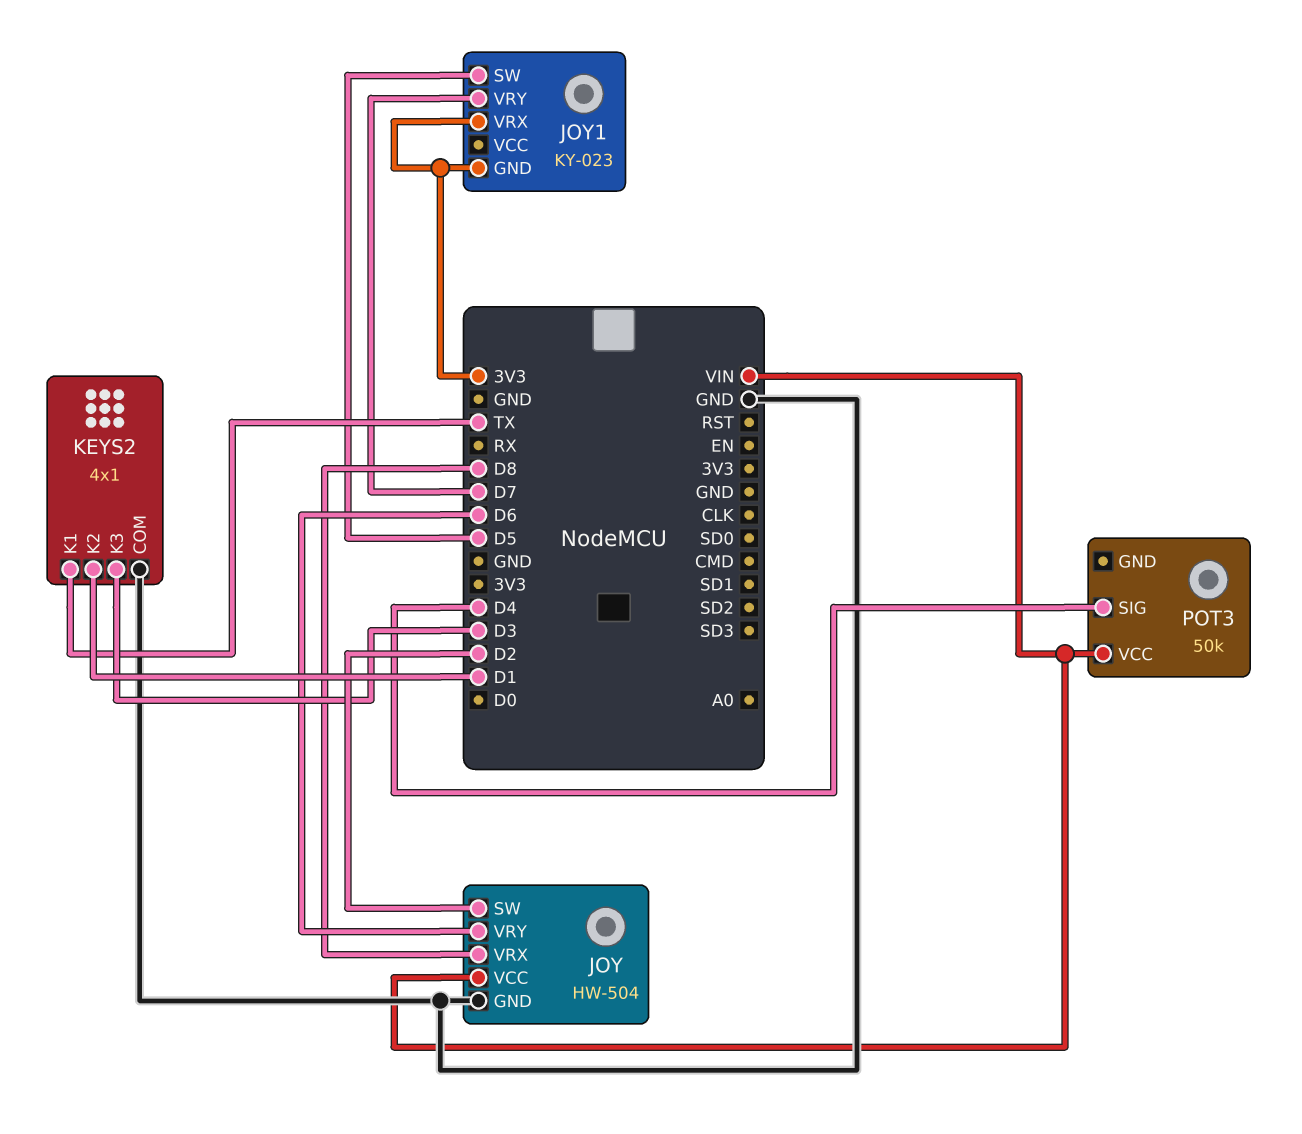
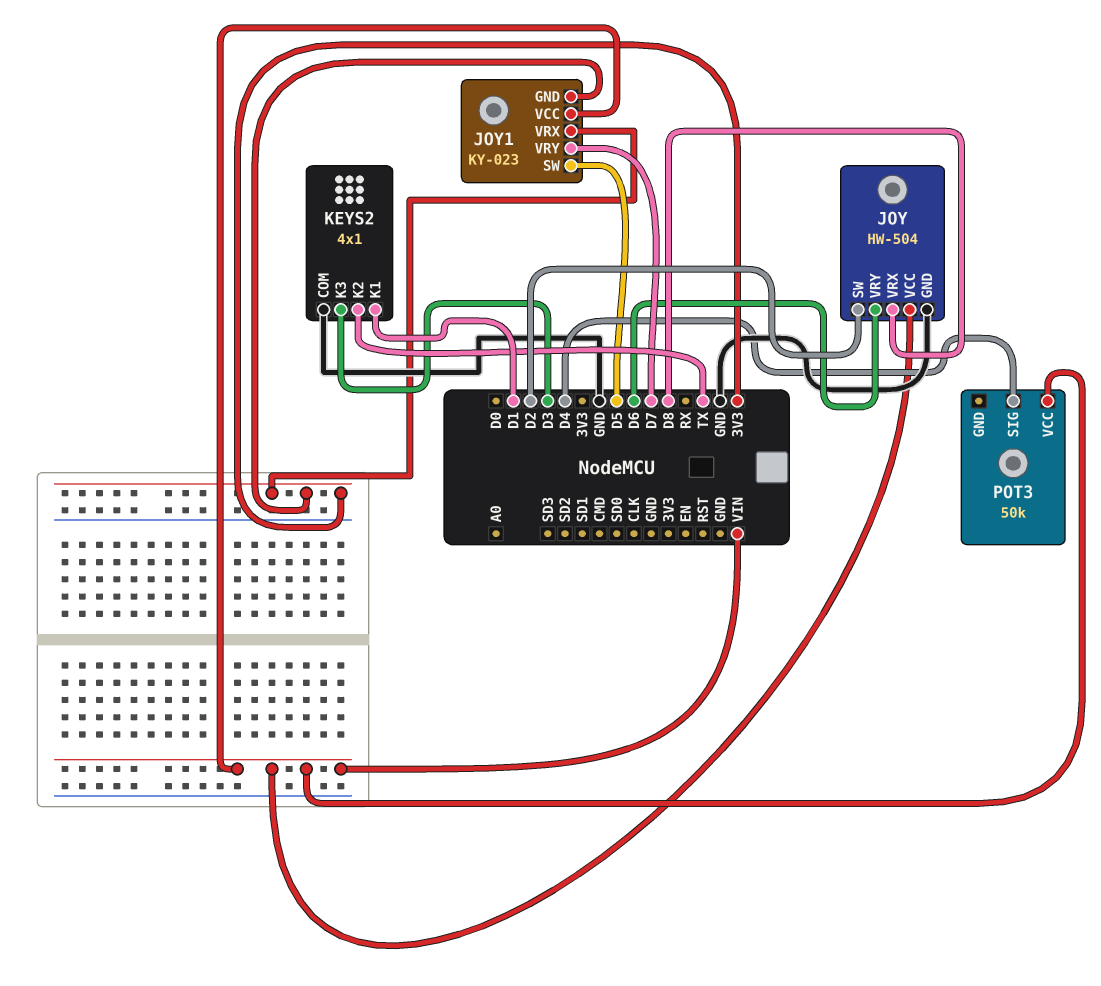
JOY1 pin VCC: none -> VIN
KEYS2 pin K1: TX -> D1
KEYS2 pin K2: D1 -> TX

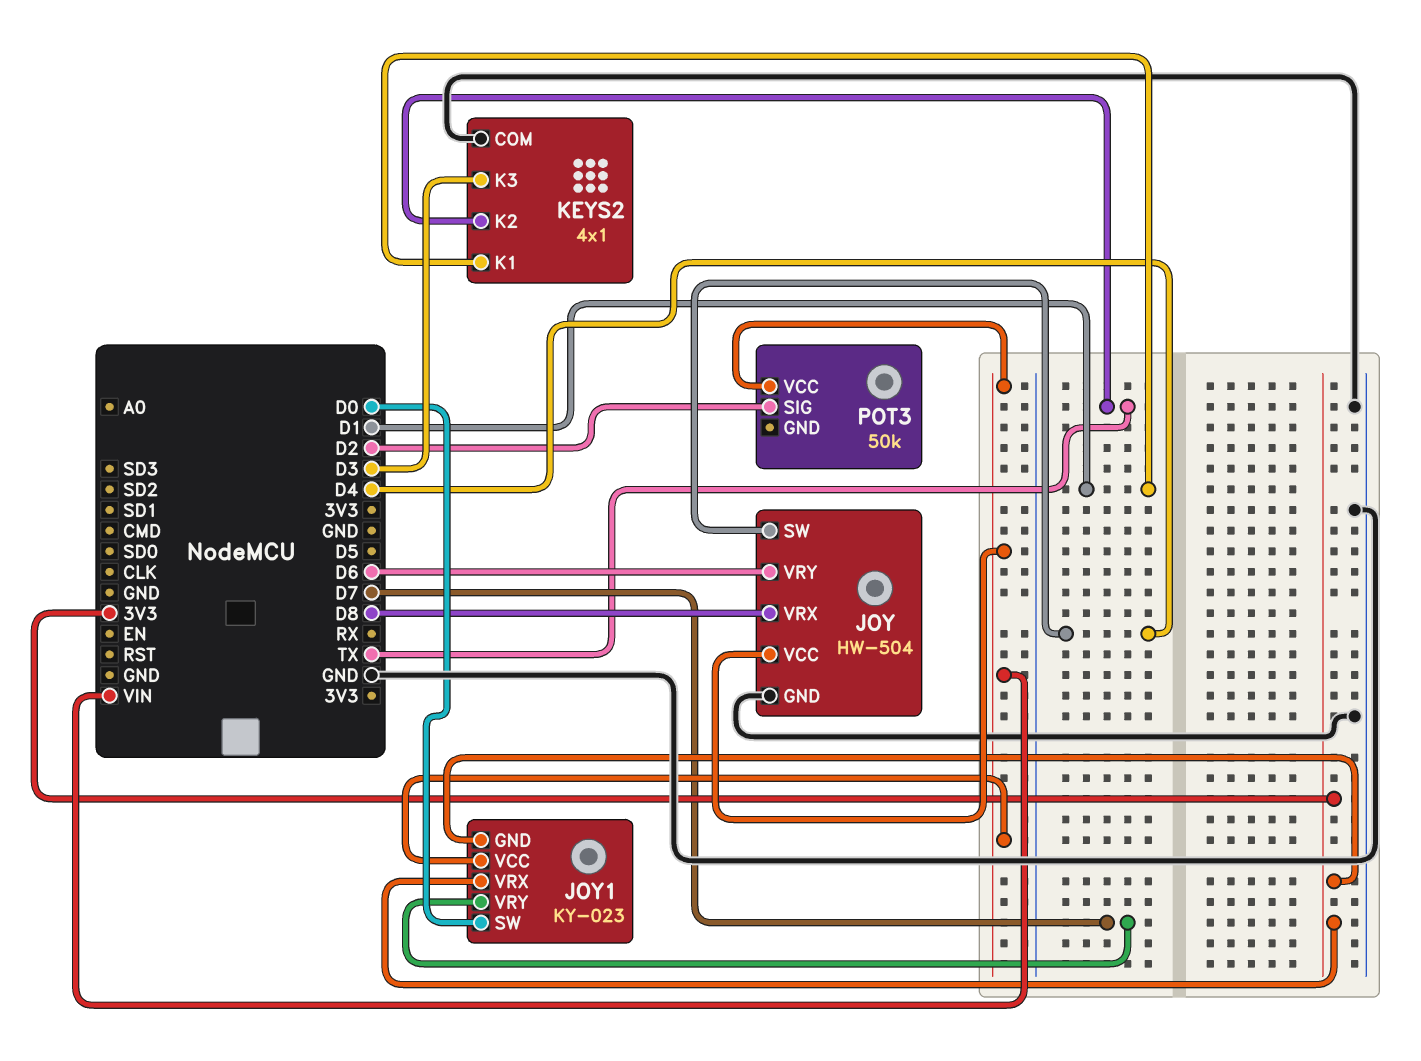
JOY pin SW: D2 -> D4
JOY1 pin SW: D5 -> D0
POT3 pin SIG: D4 -> D2

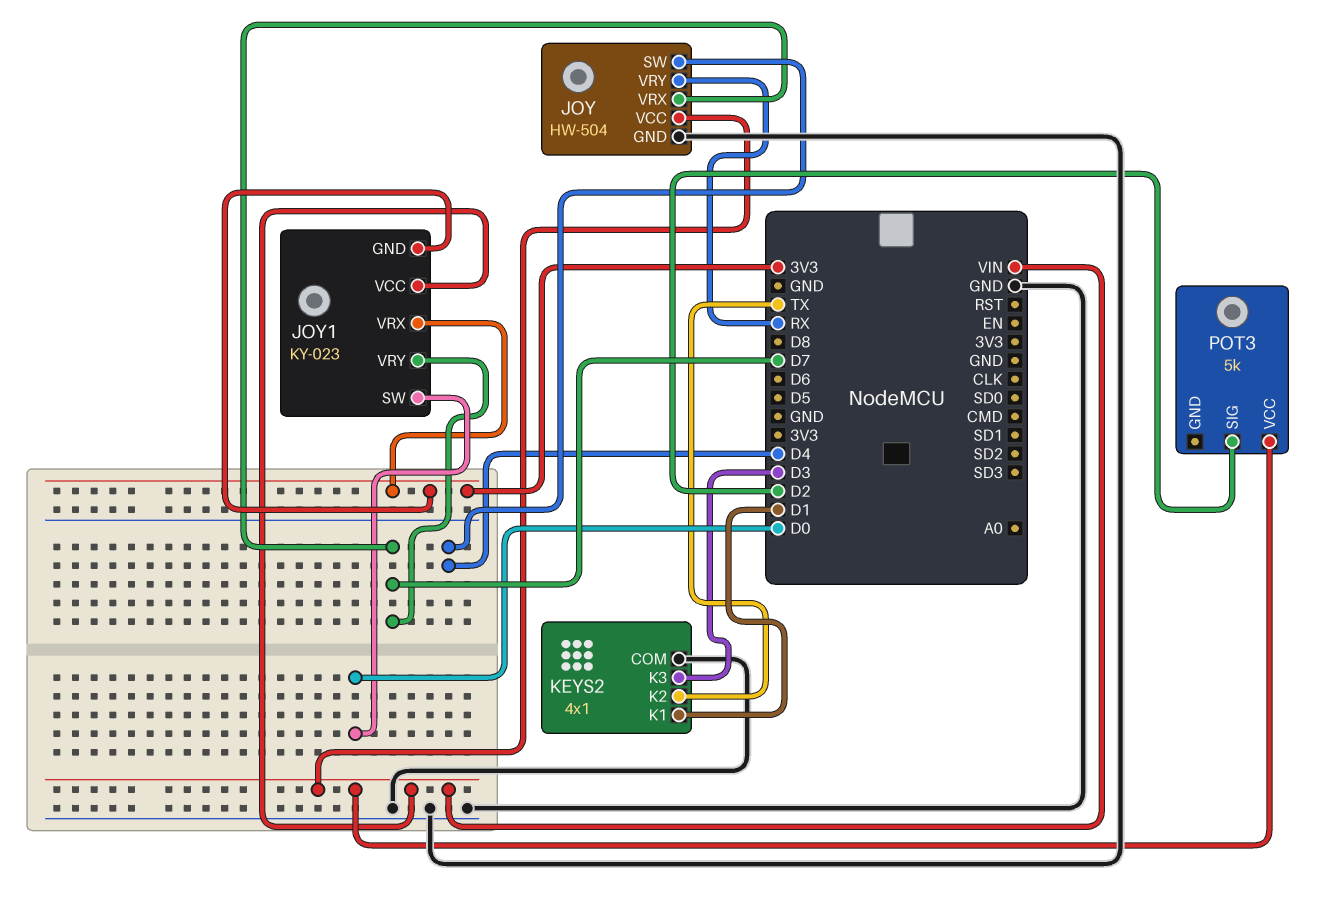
JOY pin VRX: D8 -> D7
JOY pin VRY: D6 -> RX
POT3: 50k -> 5k

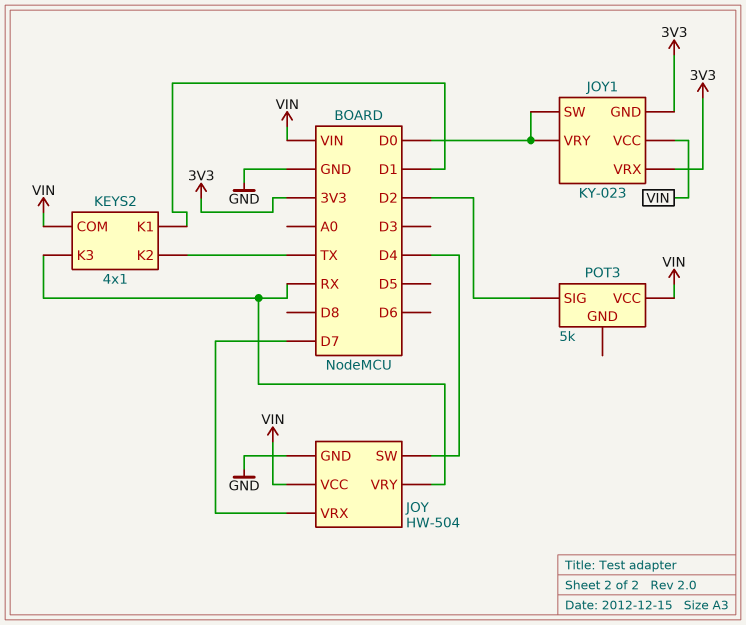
JOY1 pin VRY: D7 -> D0
KEYS2 pin COM: GND -> VIN
KEYS2 pin K3: D3 -> RX

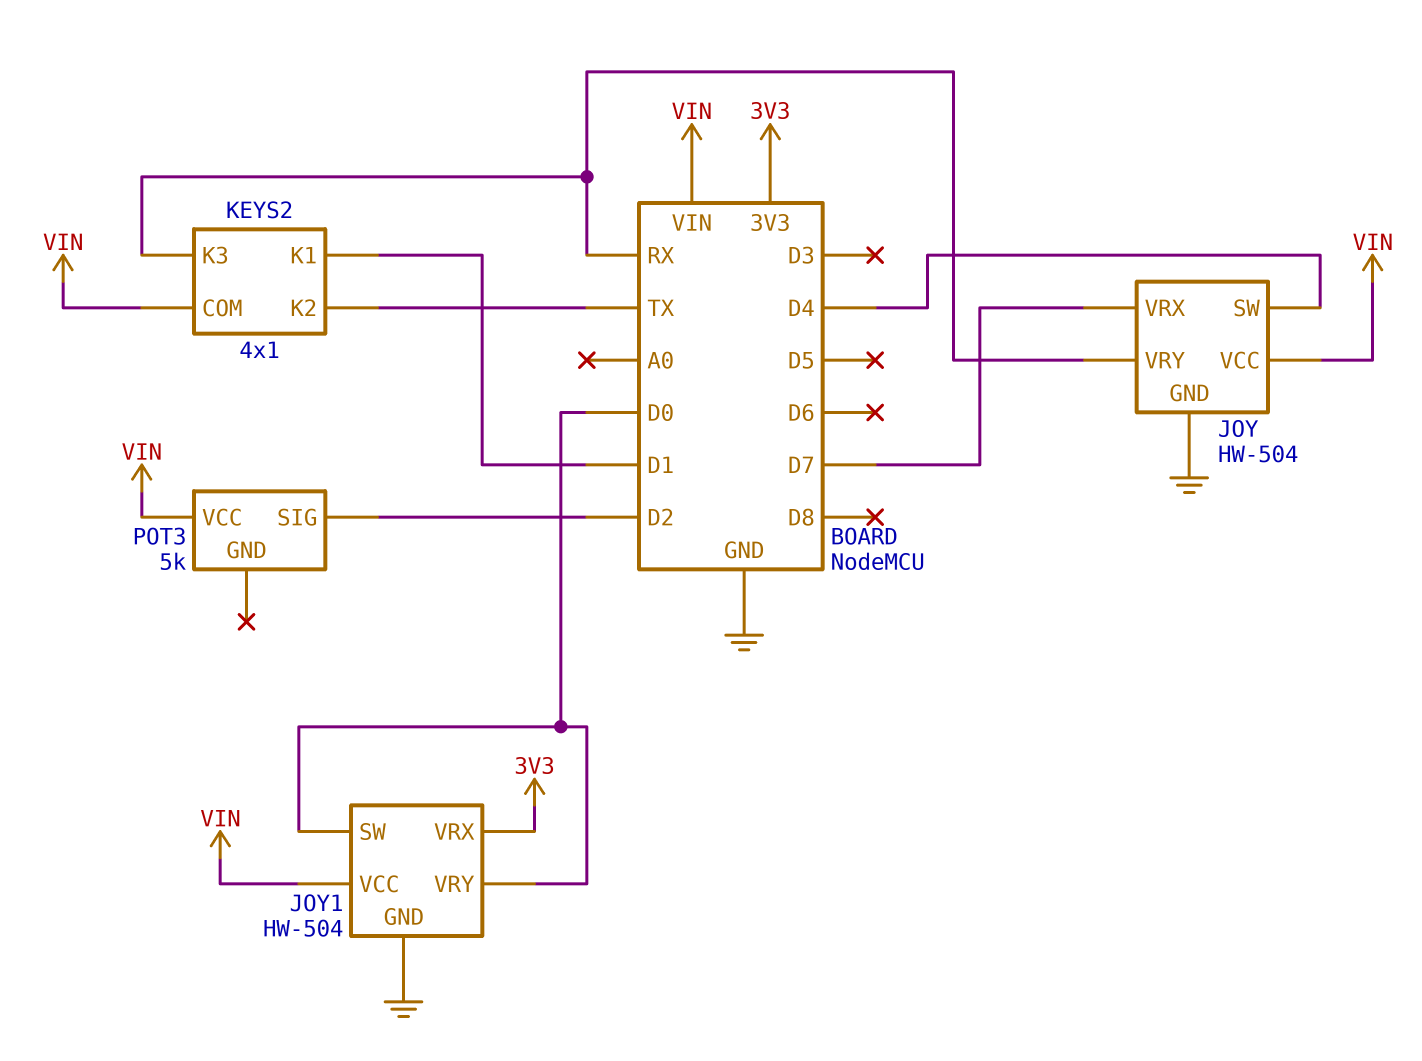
JOY1: KY-023 -> HW-504
JOY1 pin GND: 3V3 -> GND

